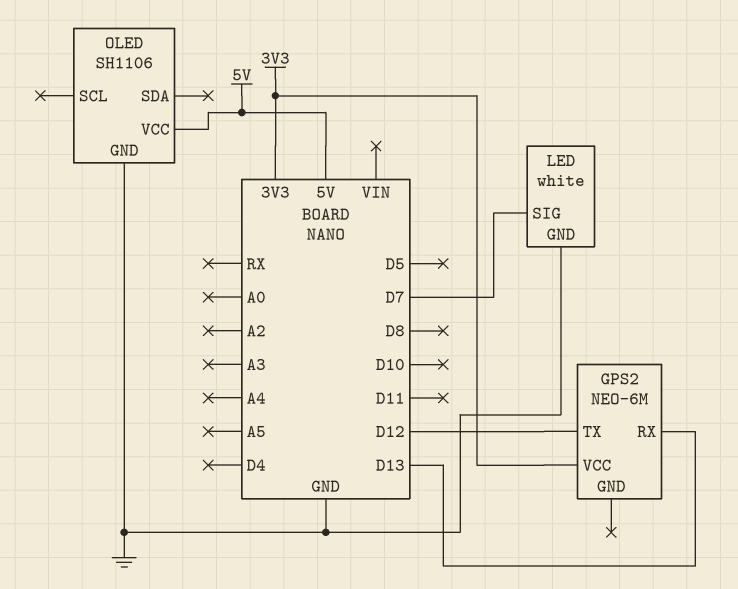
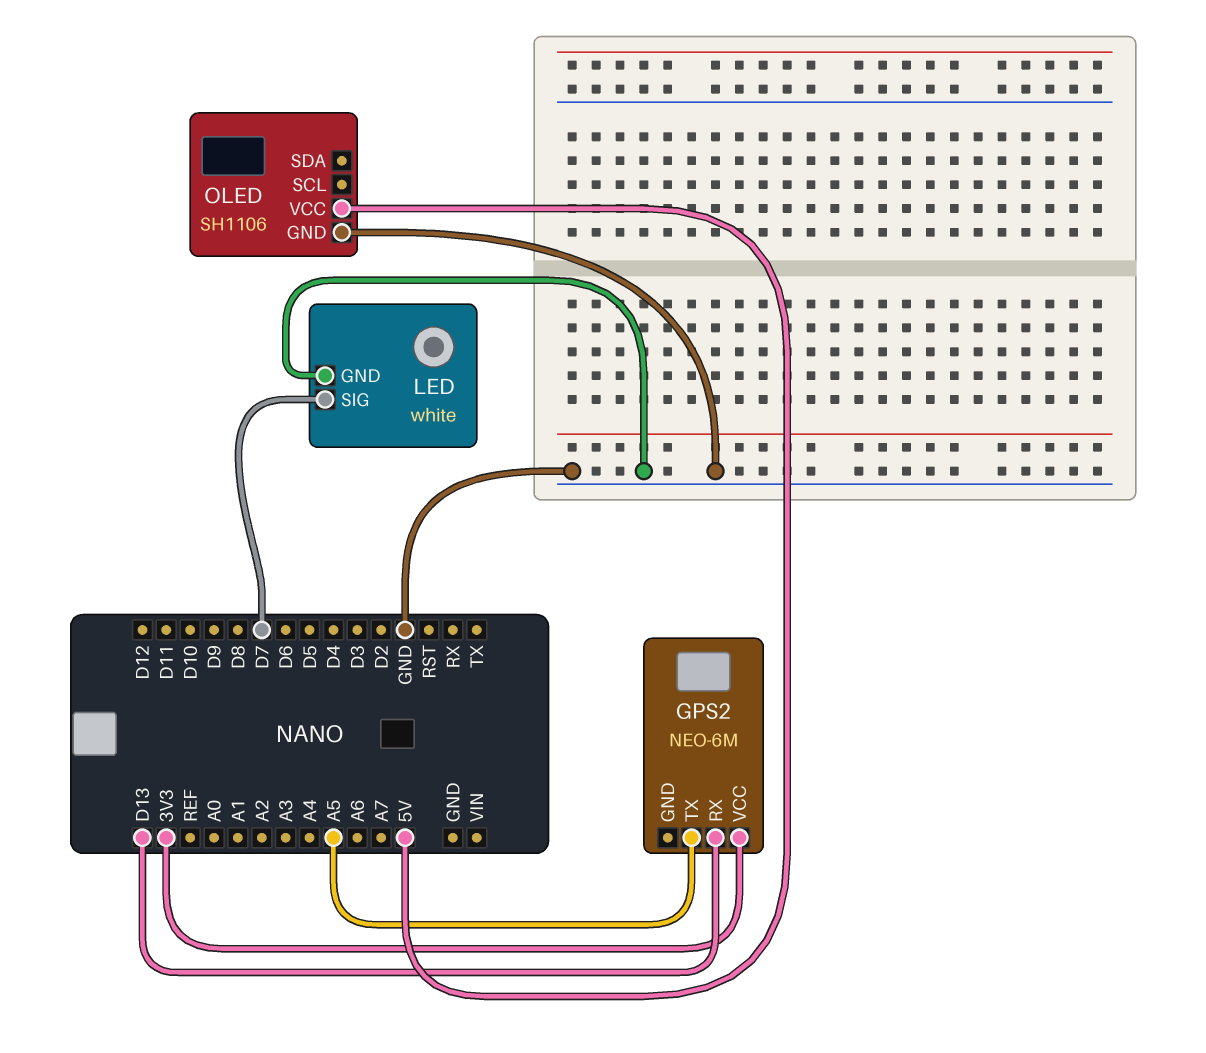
GPS2 pin TX: D12 -> A5

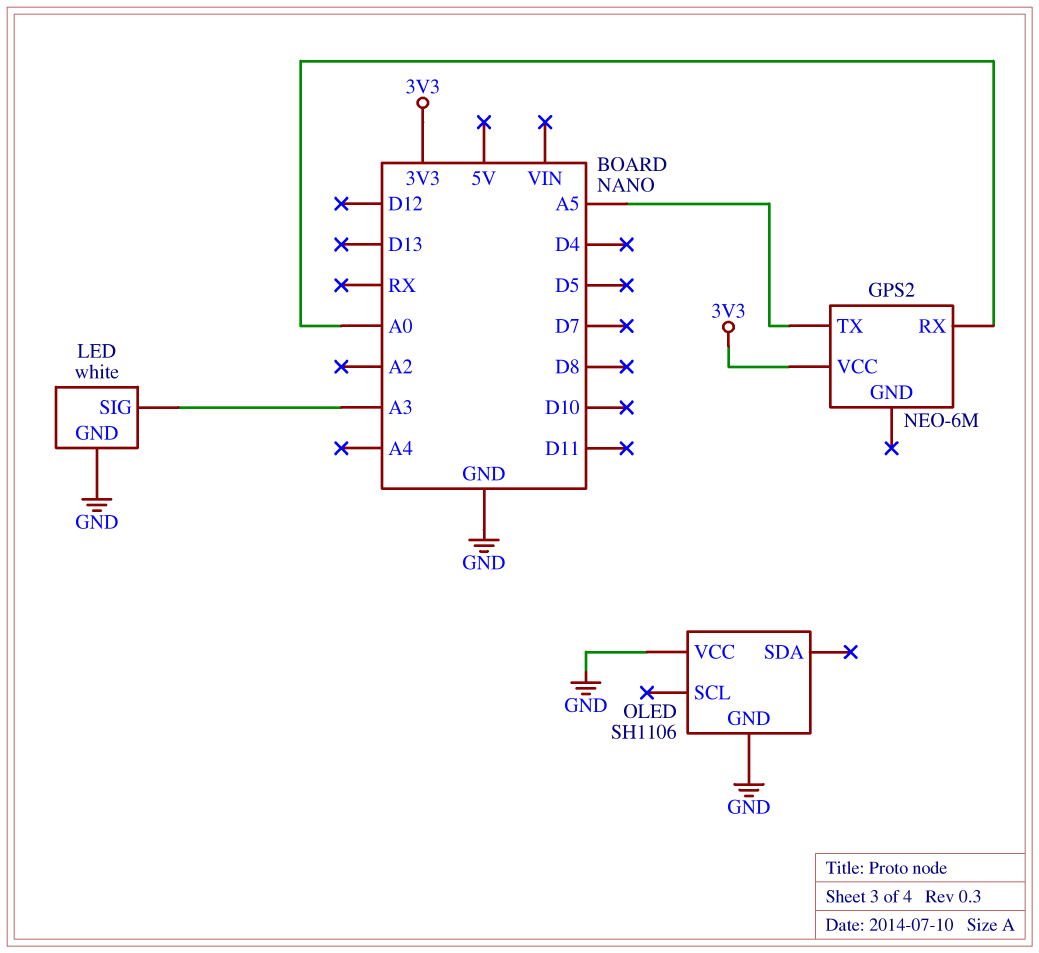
GPS2 pin RX: D13 -> A0
LED pin SIG: D7 -> A3
OLED pin VCC: 5V -> GND

